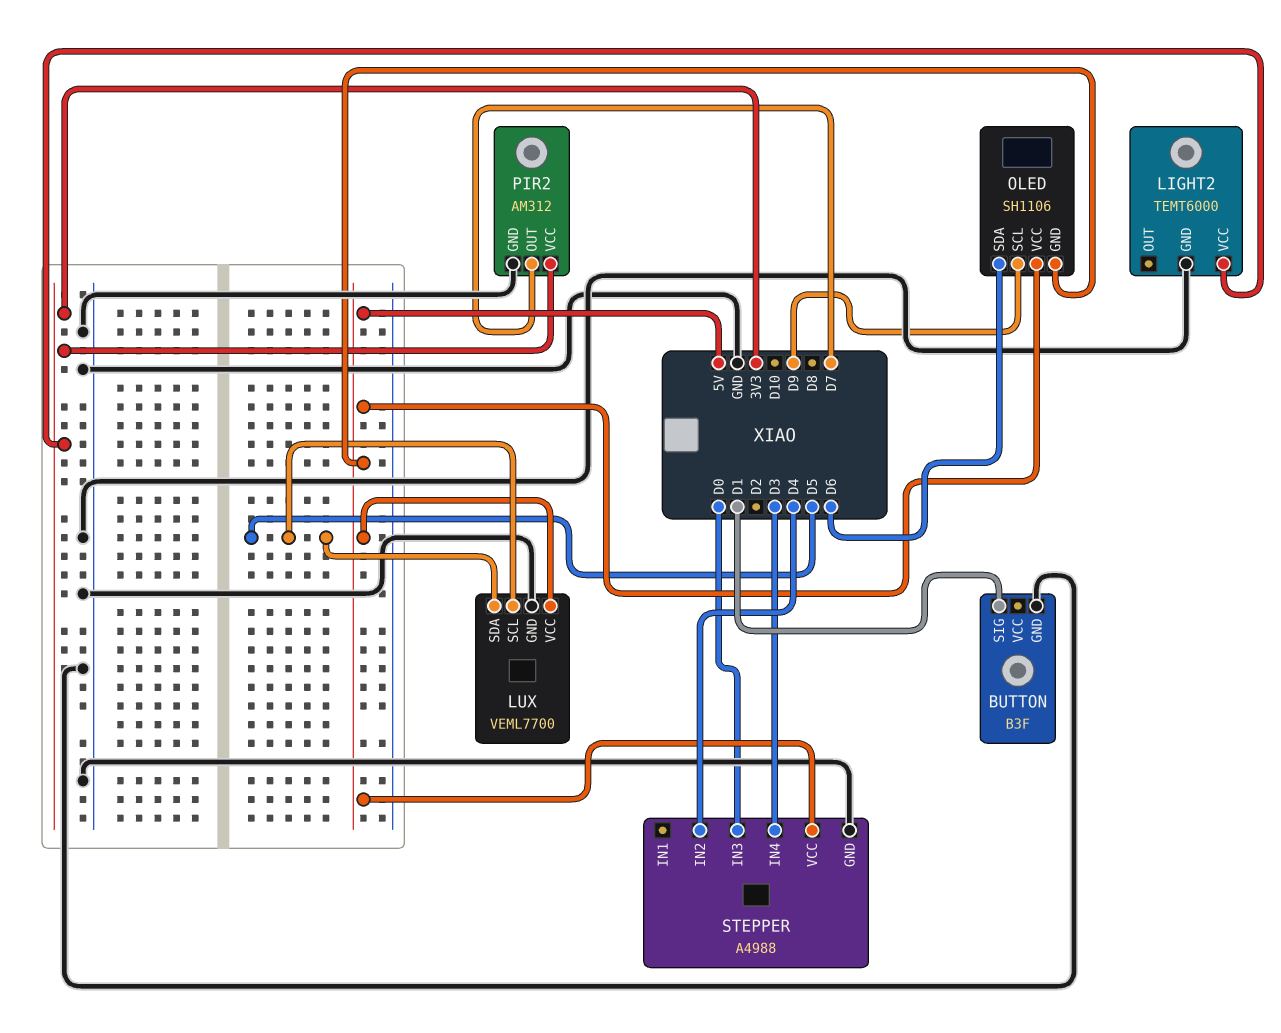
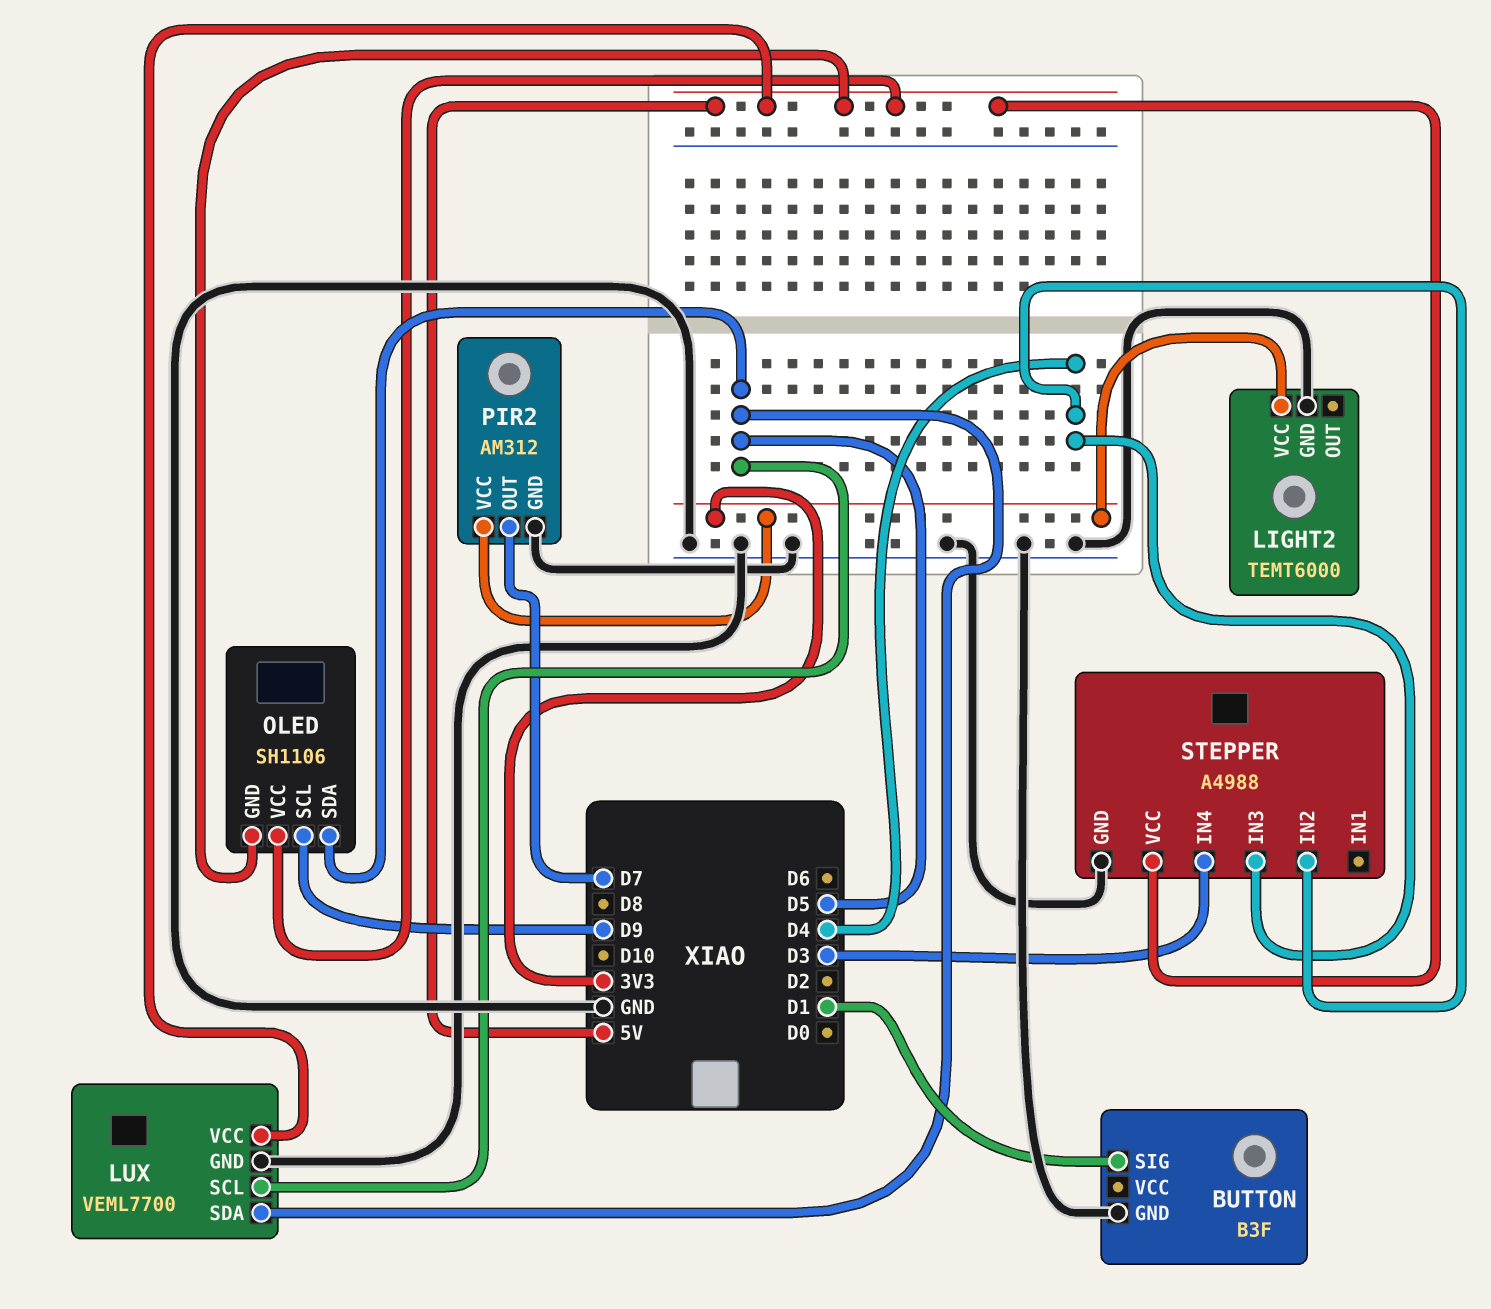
OLED pin SDA: D6 -> D5
STEPPER pin IN3: D0 -> D4

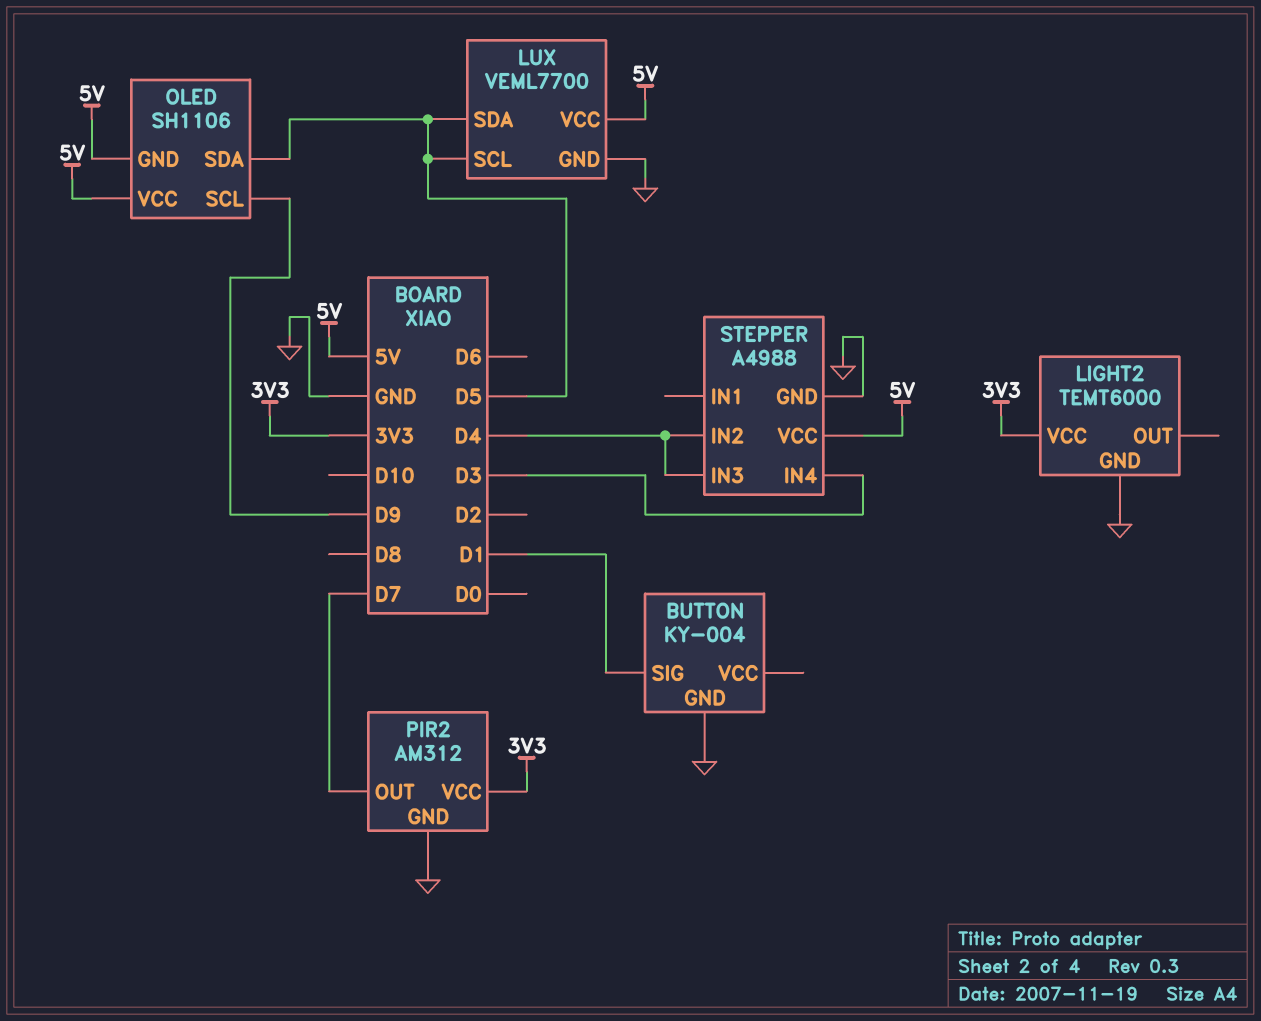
BUTTON: B3F -> KY-004

